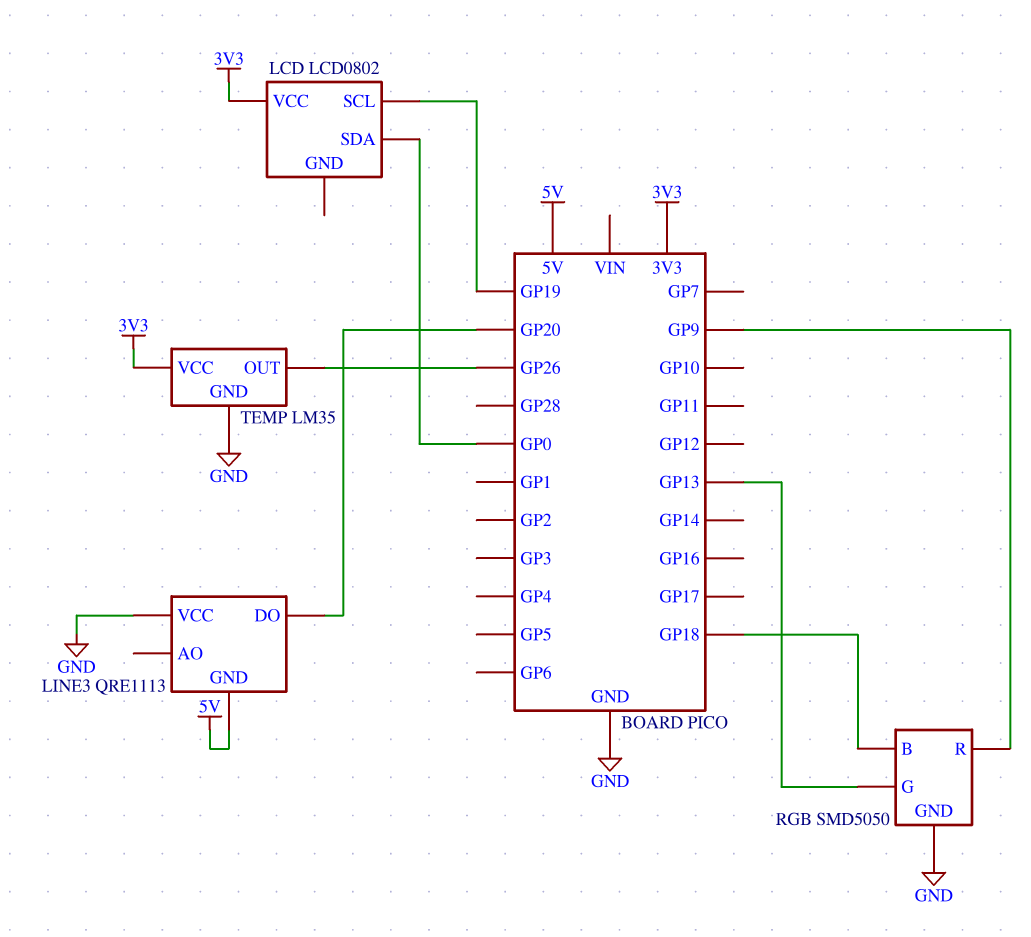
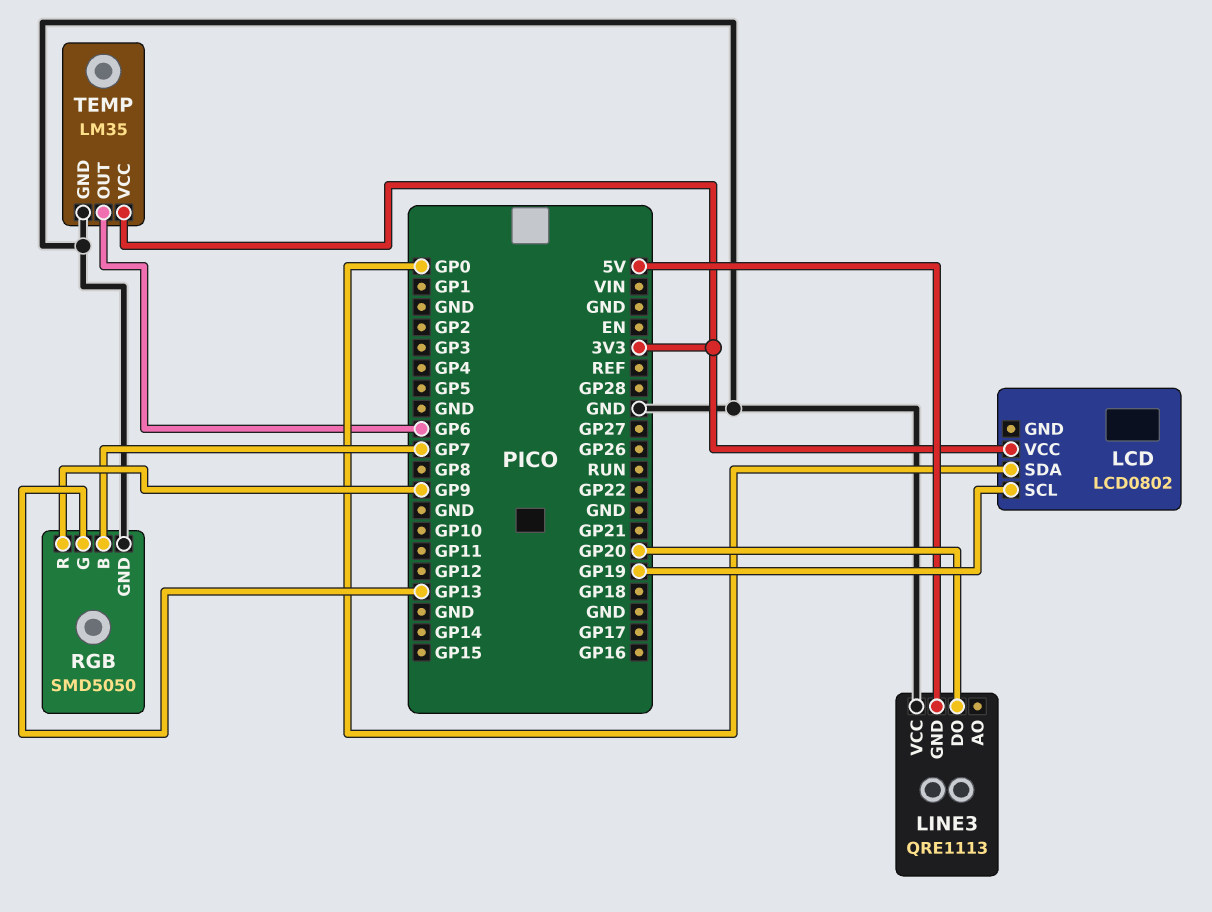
RGB pin B: GP18 -> GP7
TEMP pin OUT: GP26 -> GP6

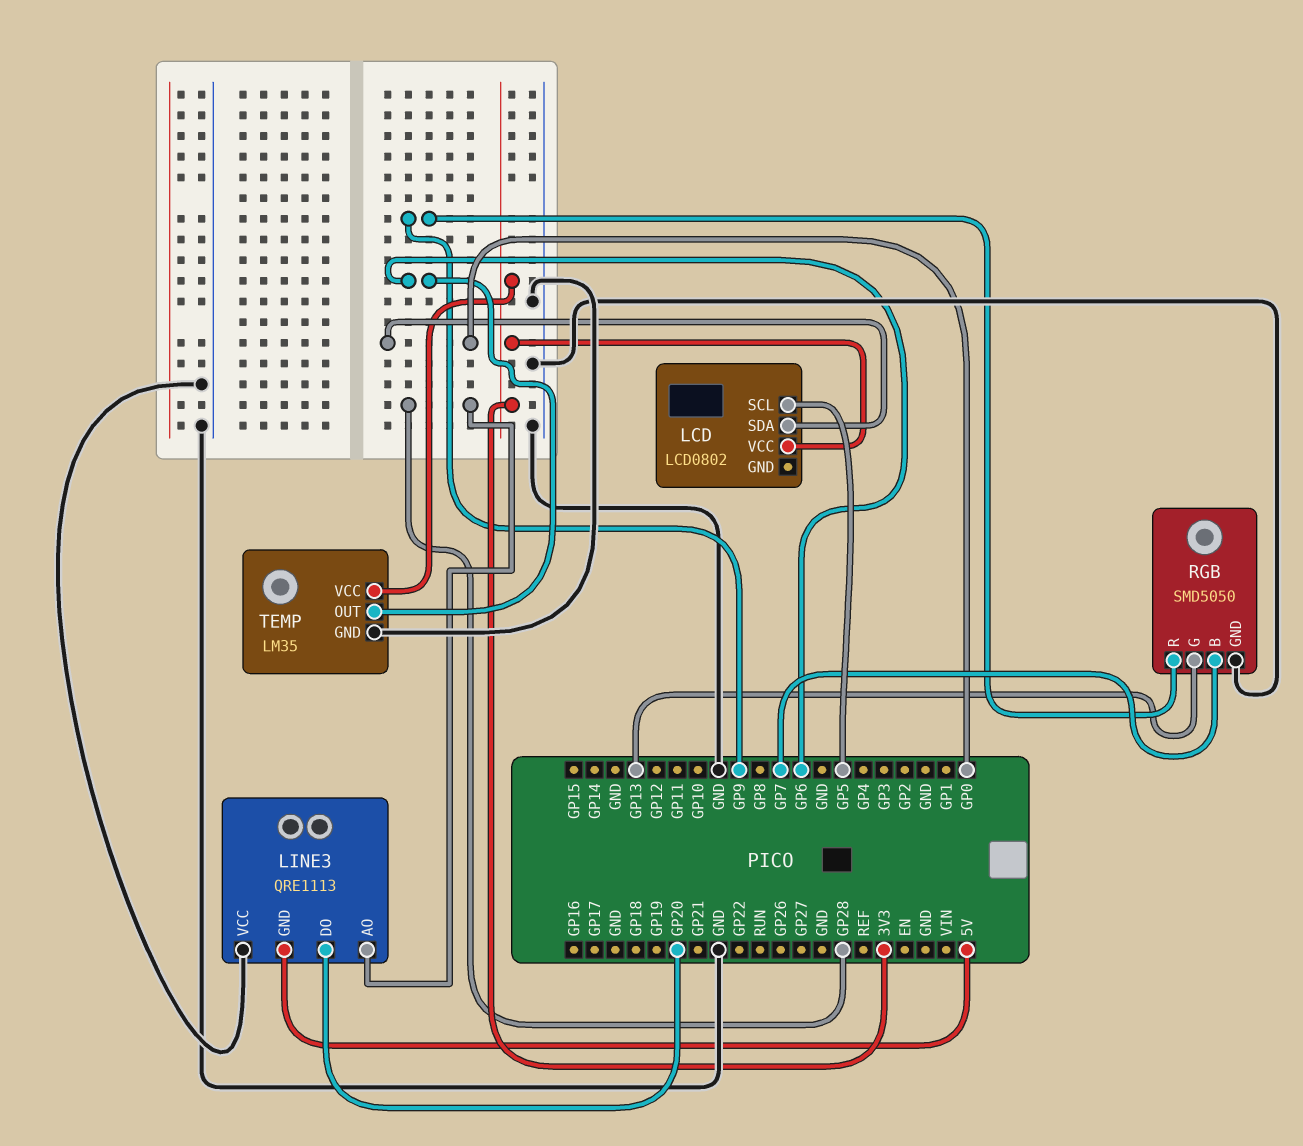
LCD pin SCL: GP19 -> GP5
LINE3 pin AO: none -> GP28

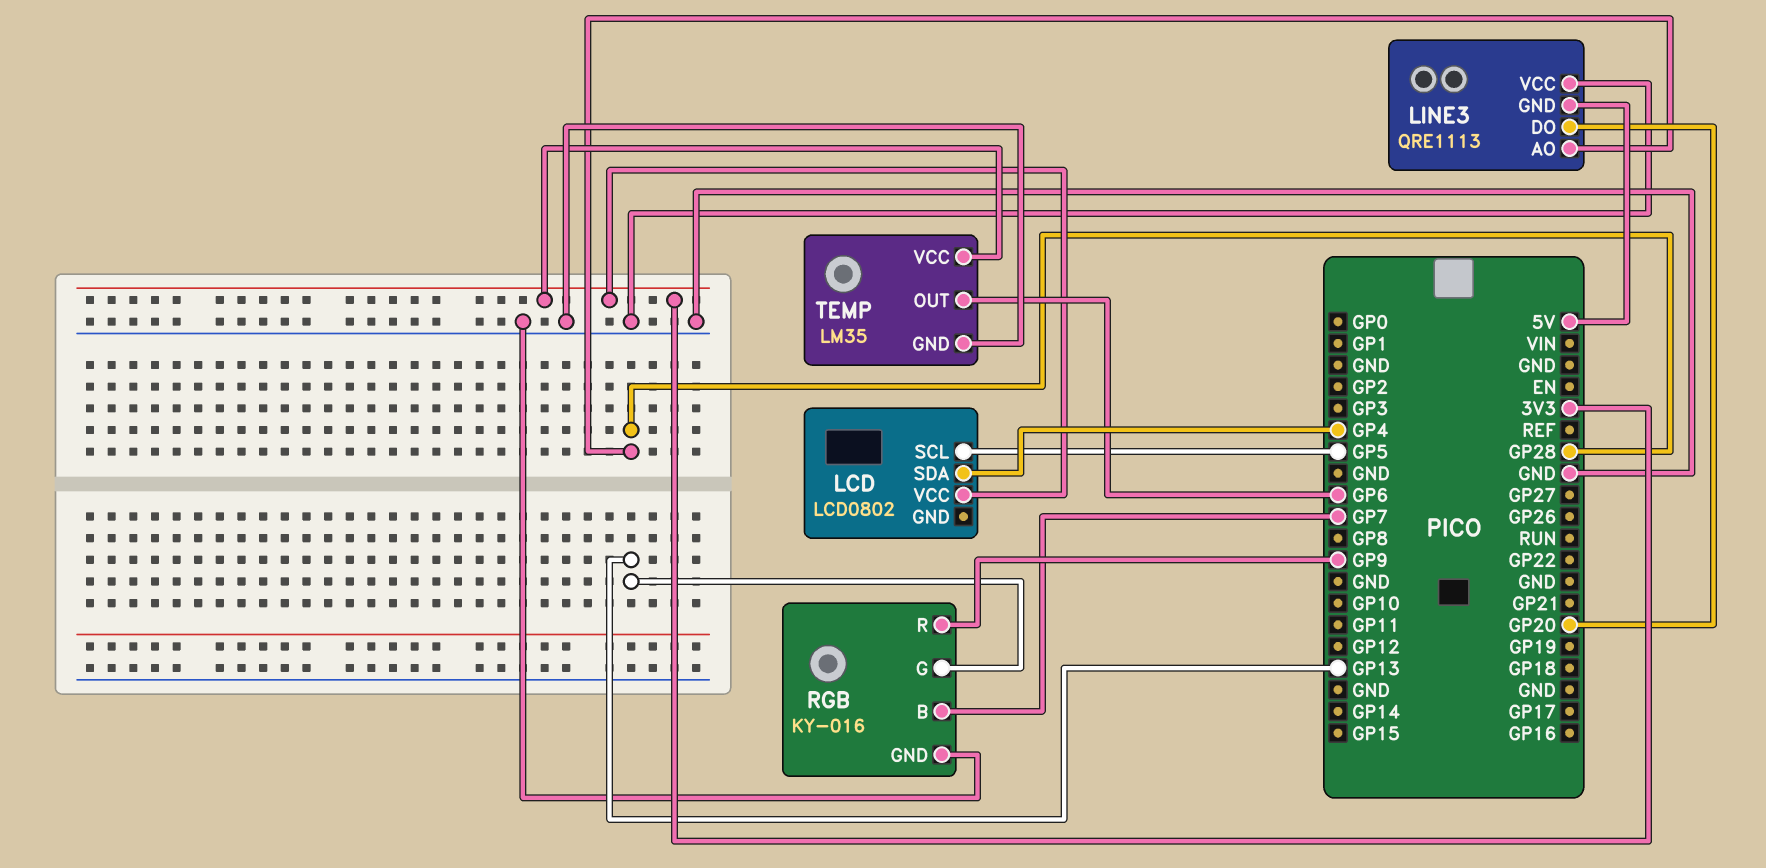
LCD pin SDA: GP0 -> GP4
RGB: SMD5050 -> KY-016

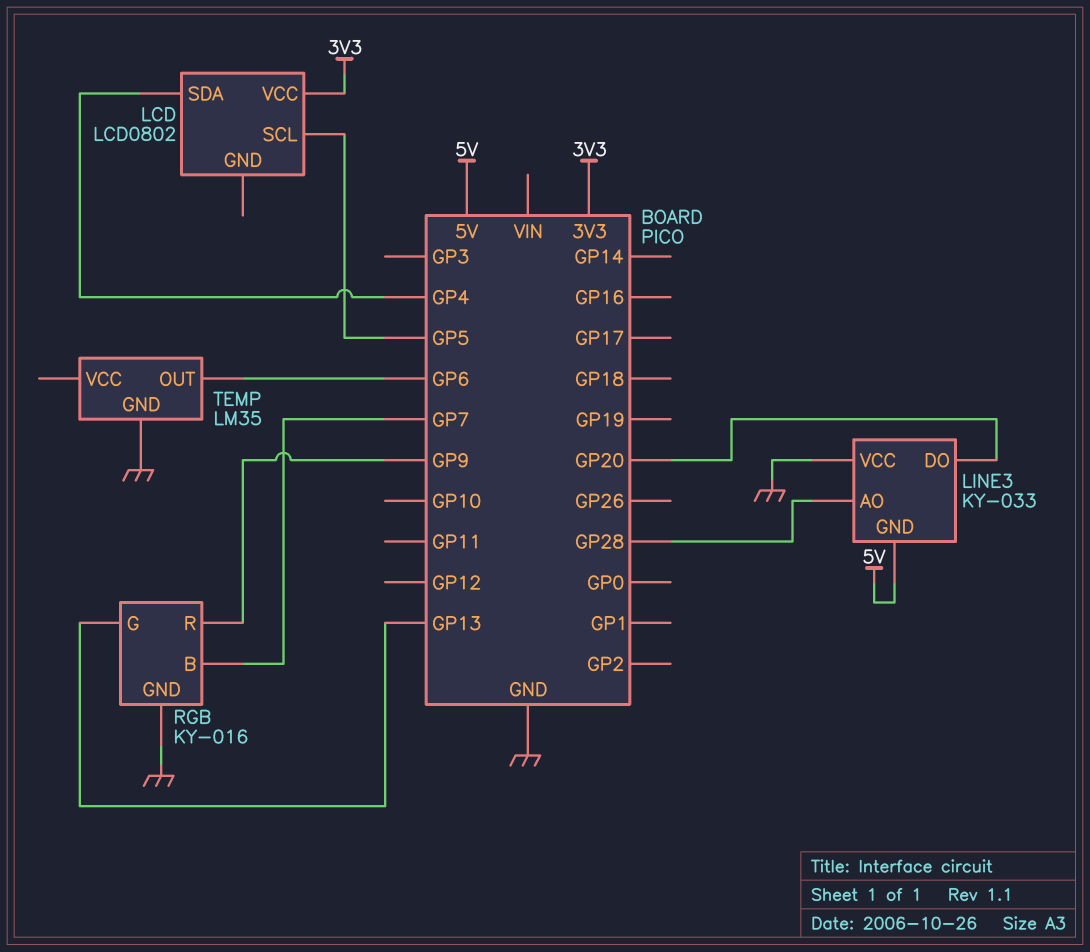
LINE3: QRE1113 -> KY-033
TEMP pin VCC: 3V3 -> none

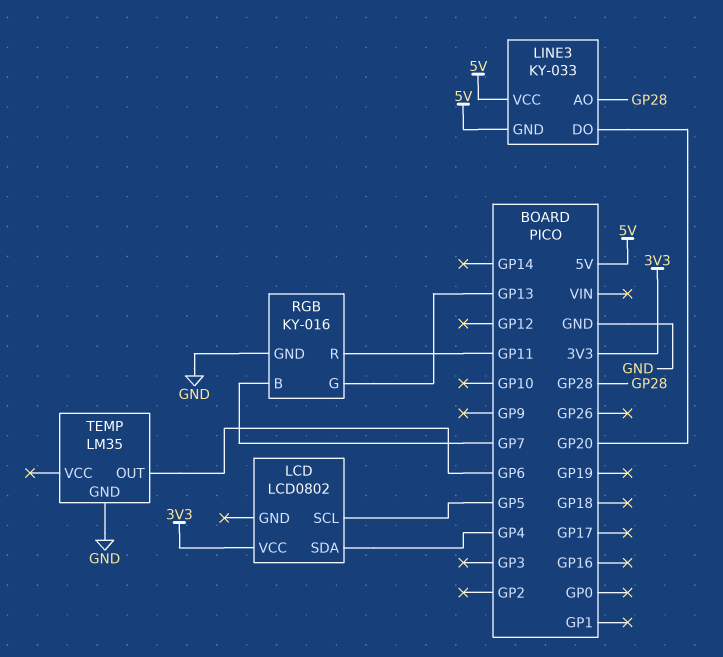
LINE3 pin VCC: GND -> 5V
RGB pin R: GP9 -> GP11

